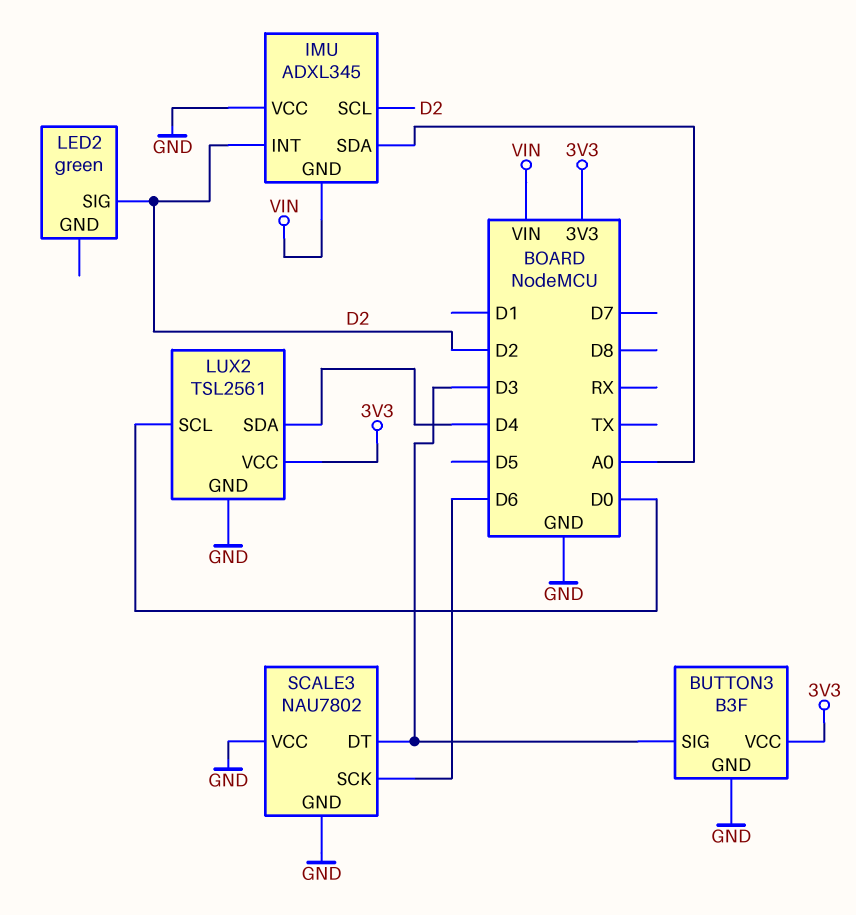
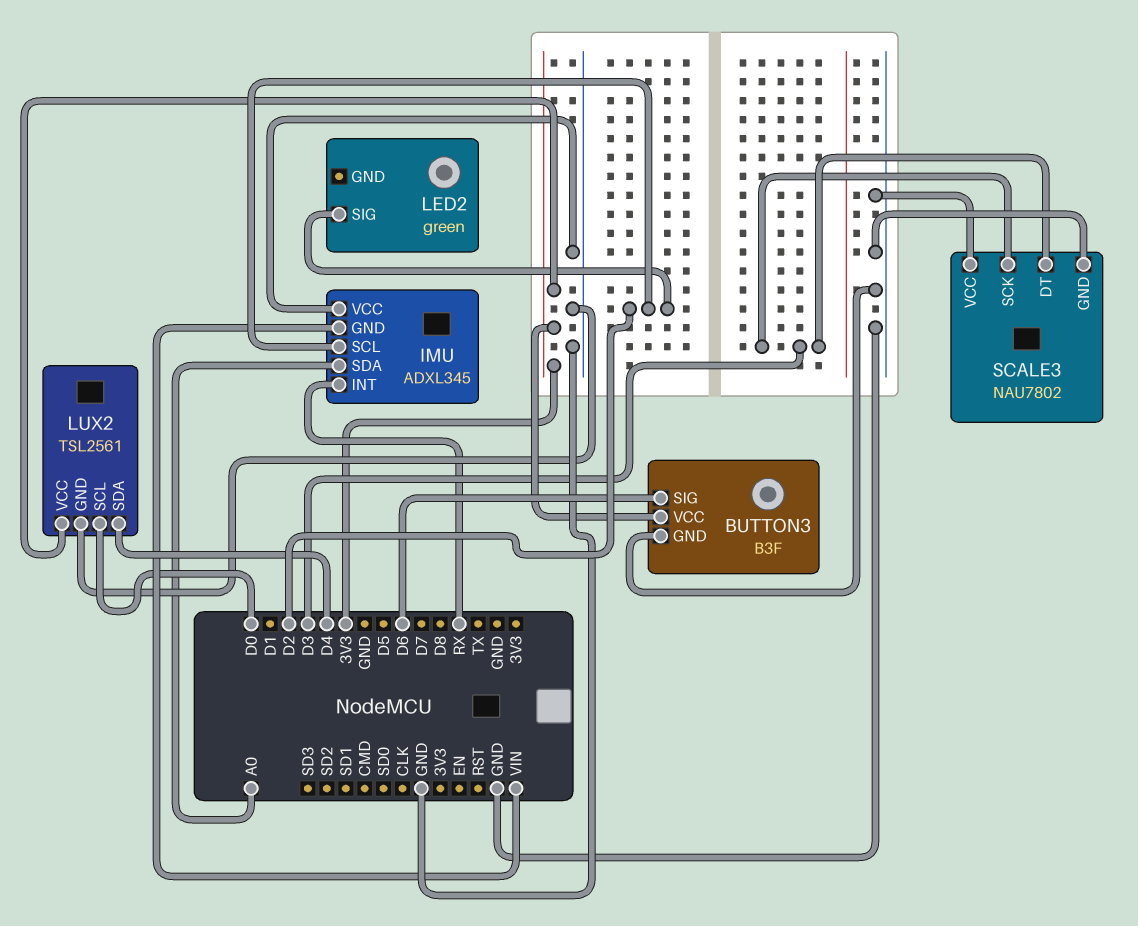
BUTTON3 pin SIG: D3 -> D6
IMU pin INT: D2 -> RX
SCALE3 pin SCK: D6 -> D3

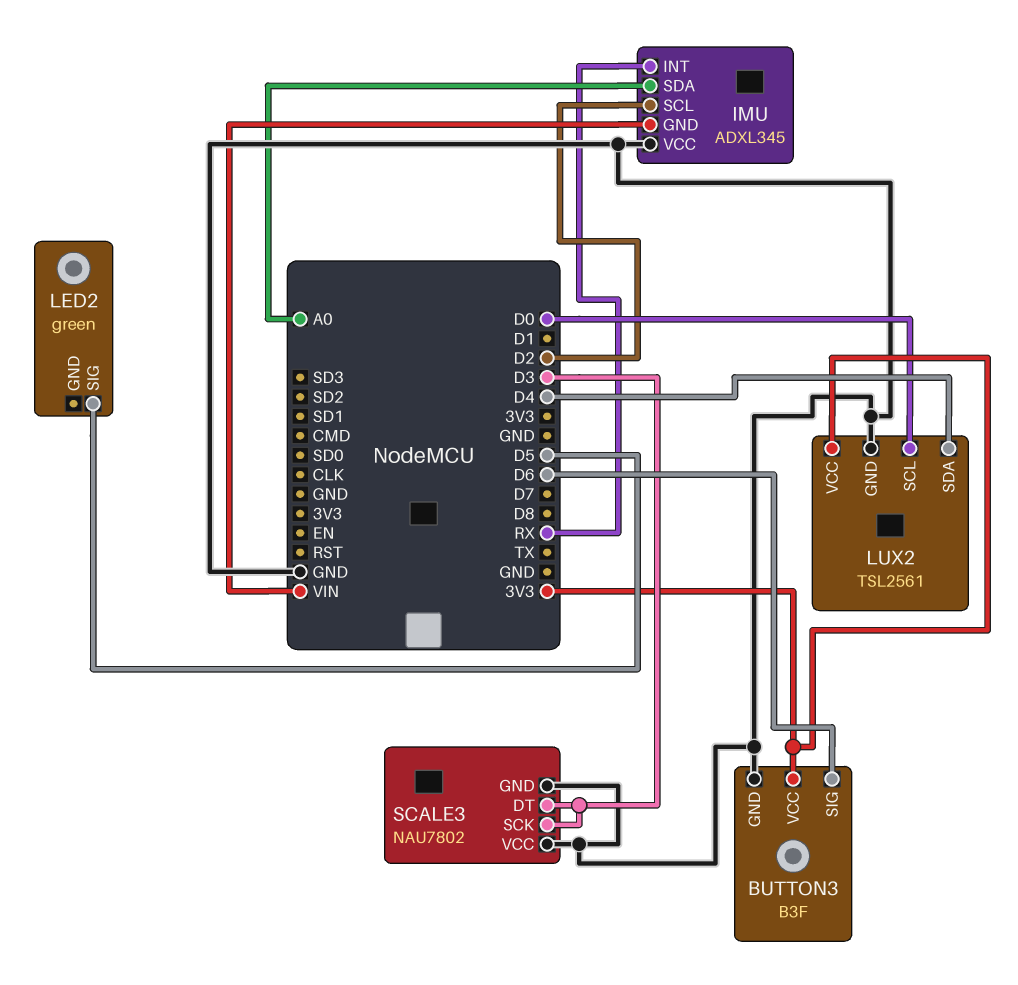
LED2 pin SIG: D2 -> D5

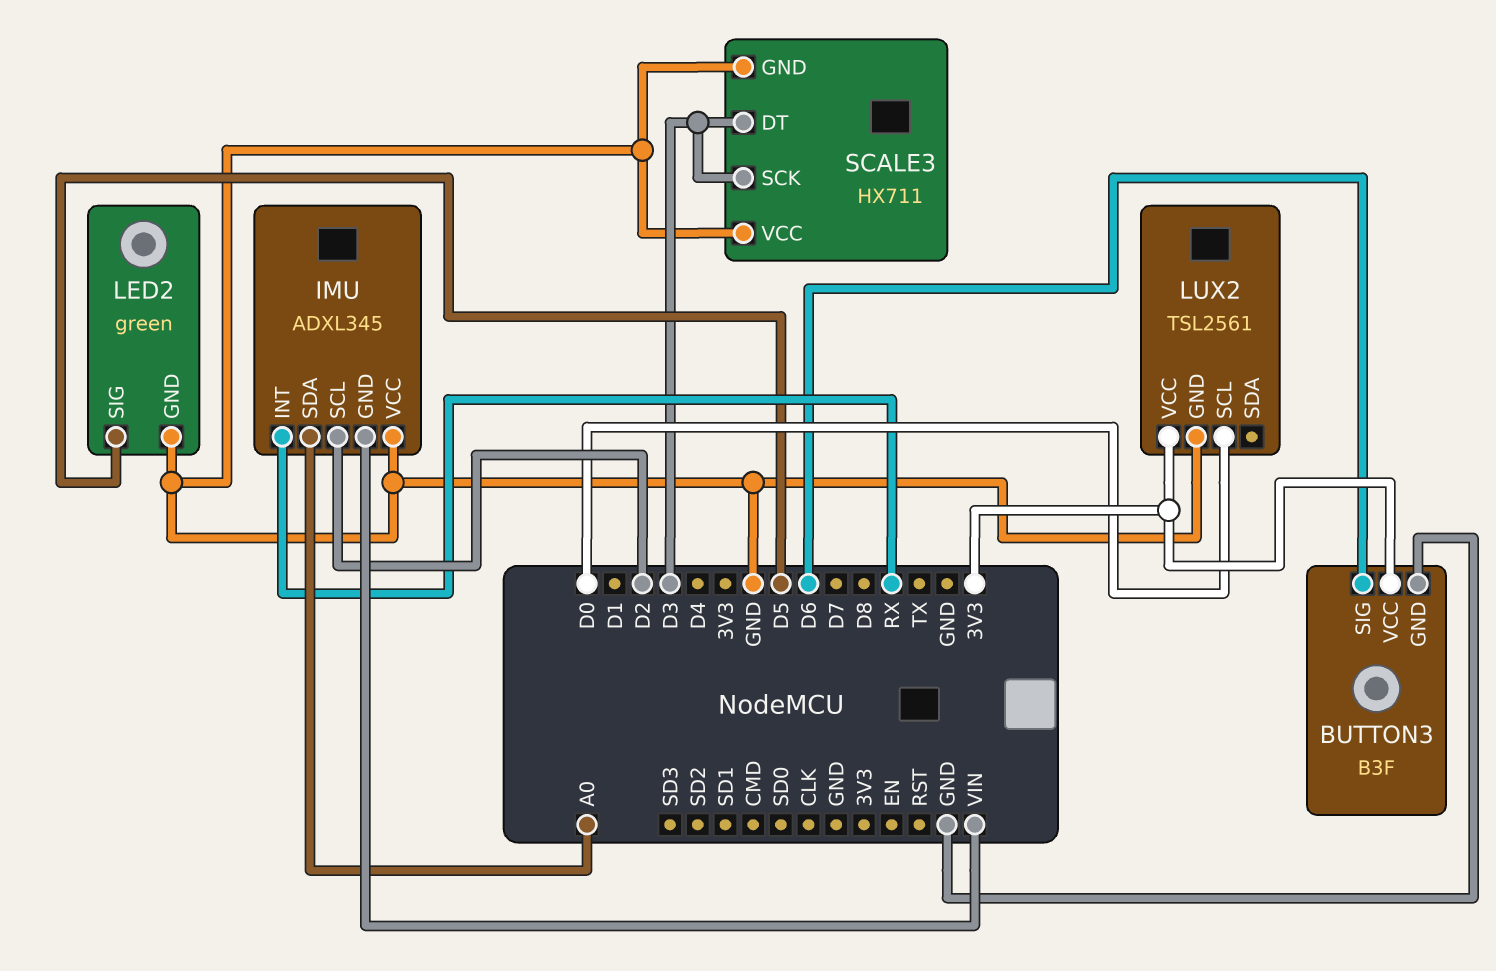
LED2 pin GND: none -> GND
LUX2 pin SDA: D4 -> none
SCALE3: NAU7802 -> HX711

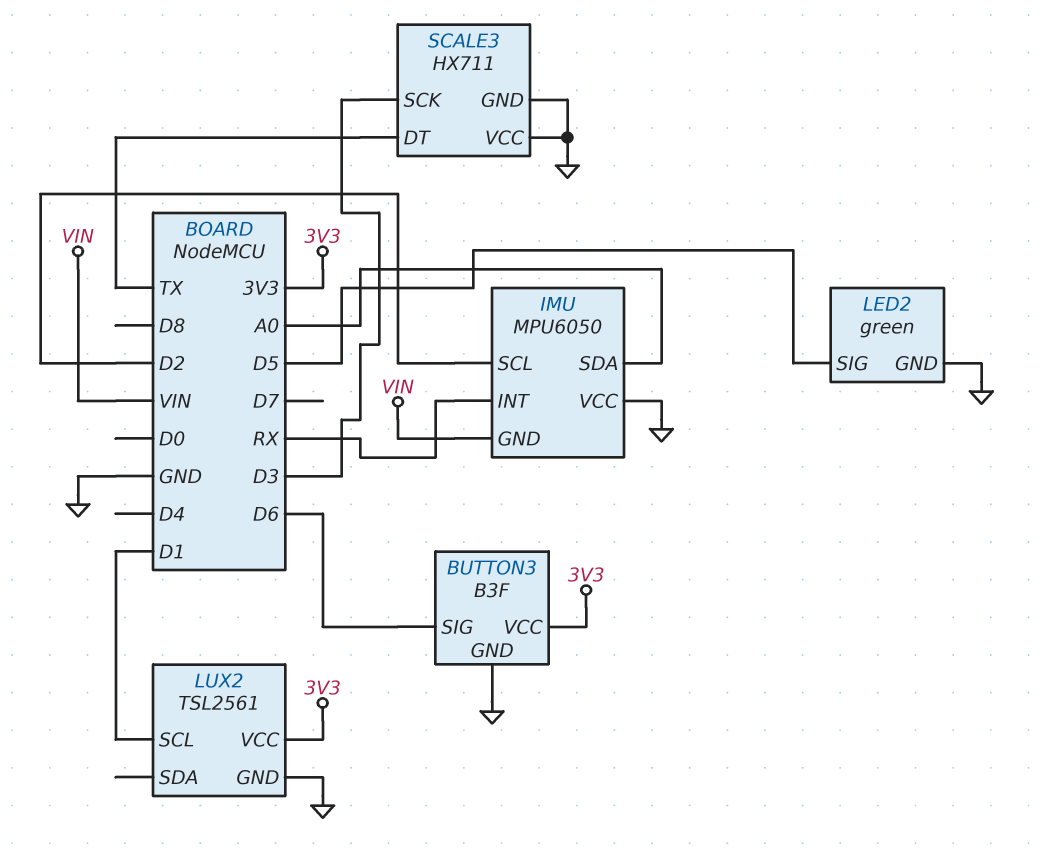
IMU: ADXL345 -> MPU6050
LUX2 pin SCL: D0 -> D1
SCALE3 pin DT: D3 -> TX

